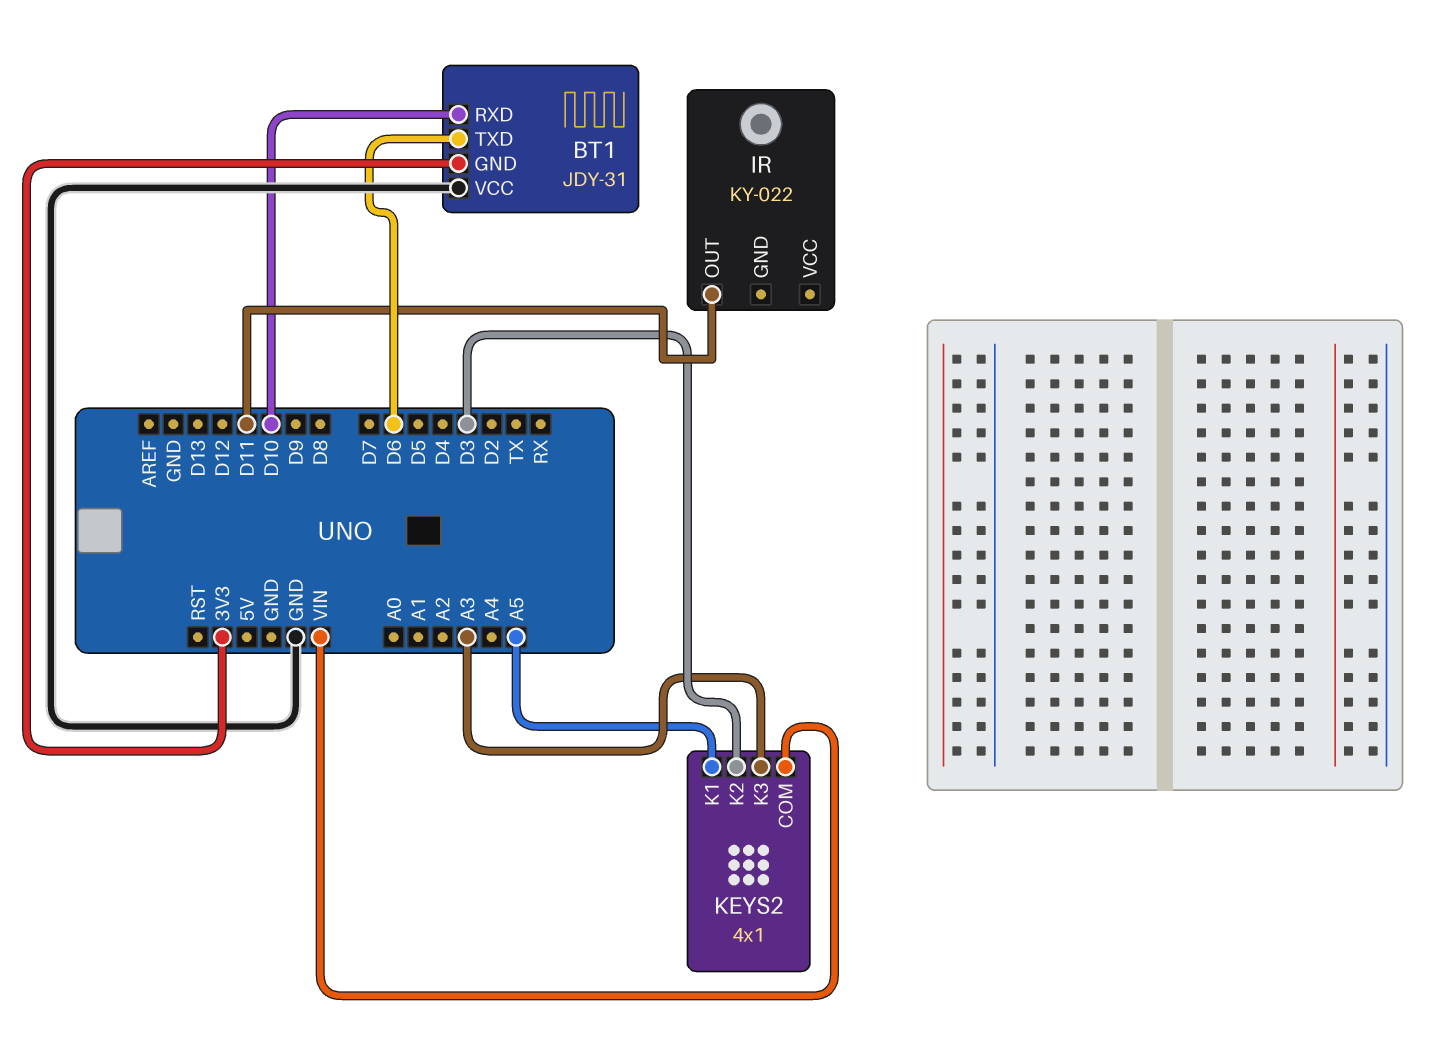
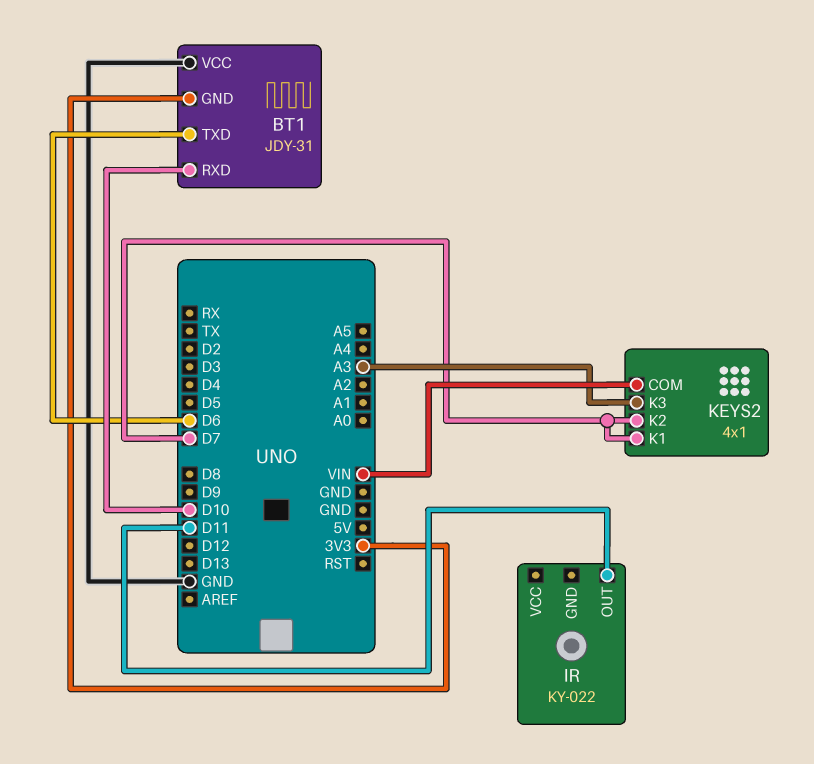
KEYS2 pin K1: A5 -> D7
KEYS2 pin K2: D3 -> D7

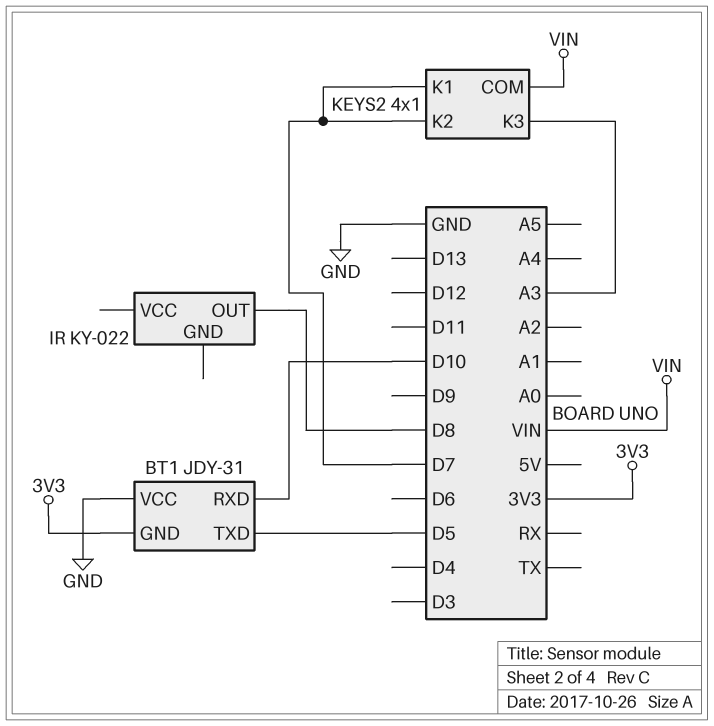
BT1 pin TXD: D6 -> D5
IR pin OUT: D11 -> D8

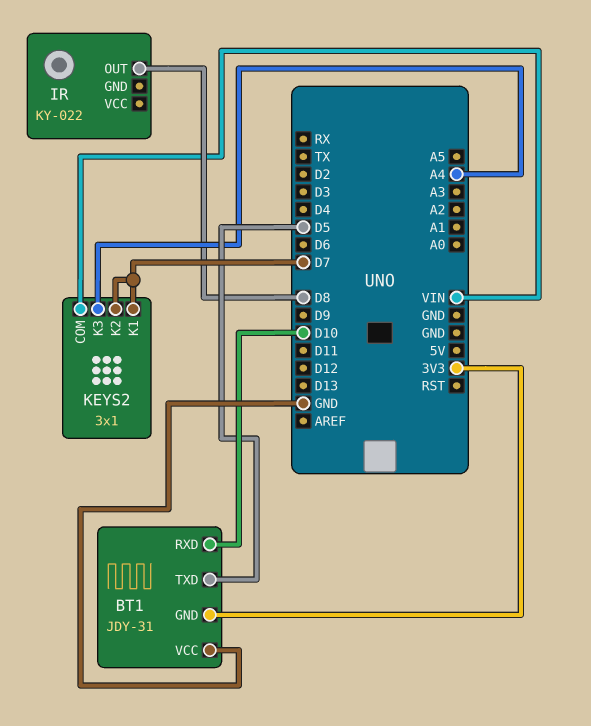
KEYS2: 4x1 -> 3x1
KEYS2 pin K3: A3 -> A4

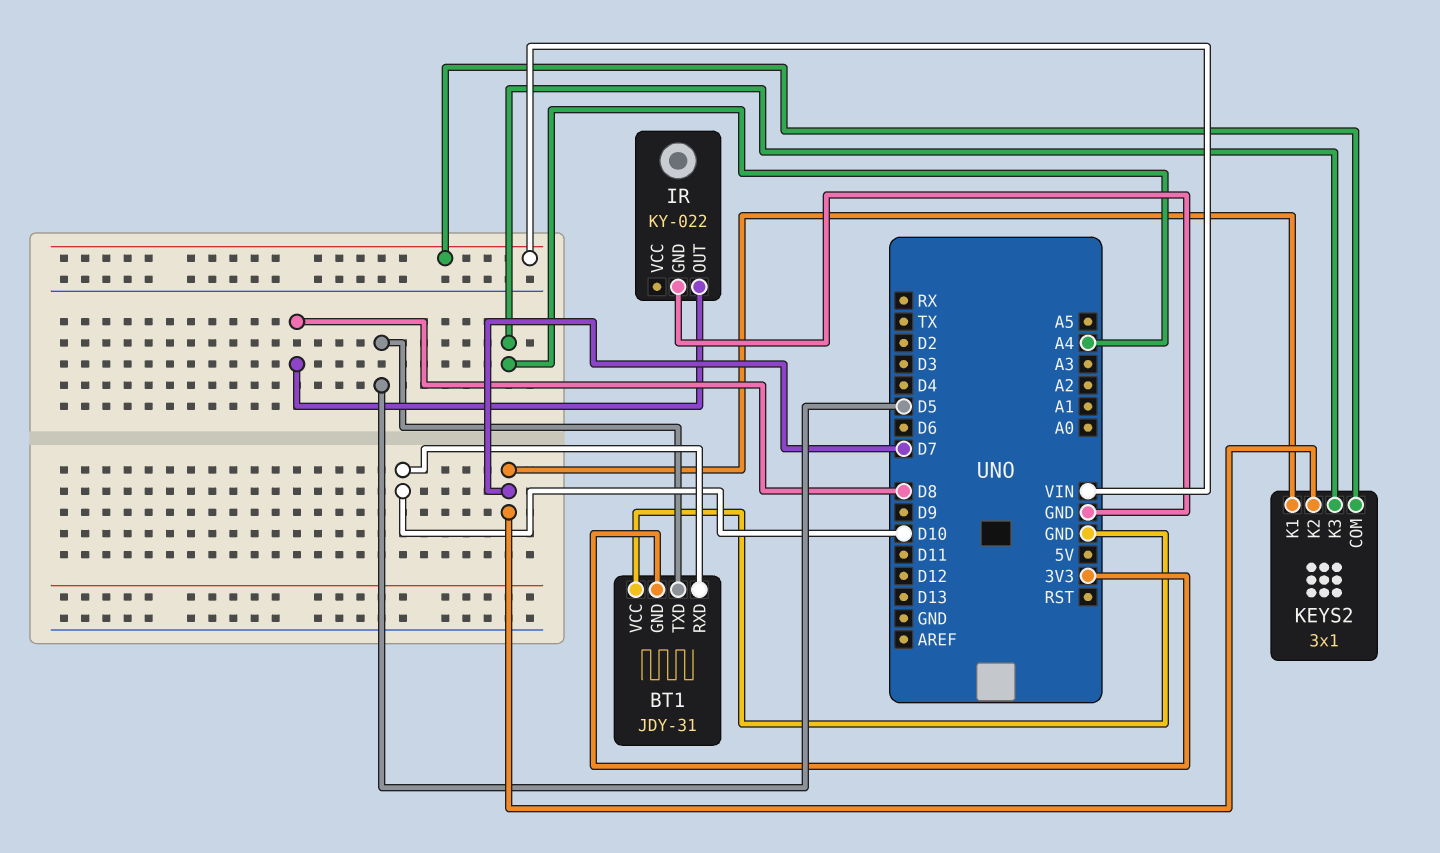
IR pin GND: none -> GND

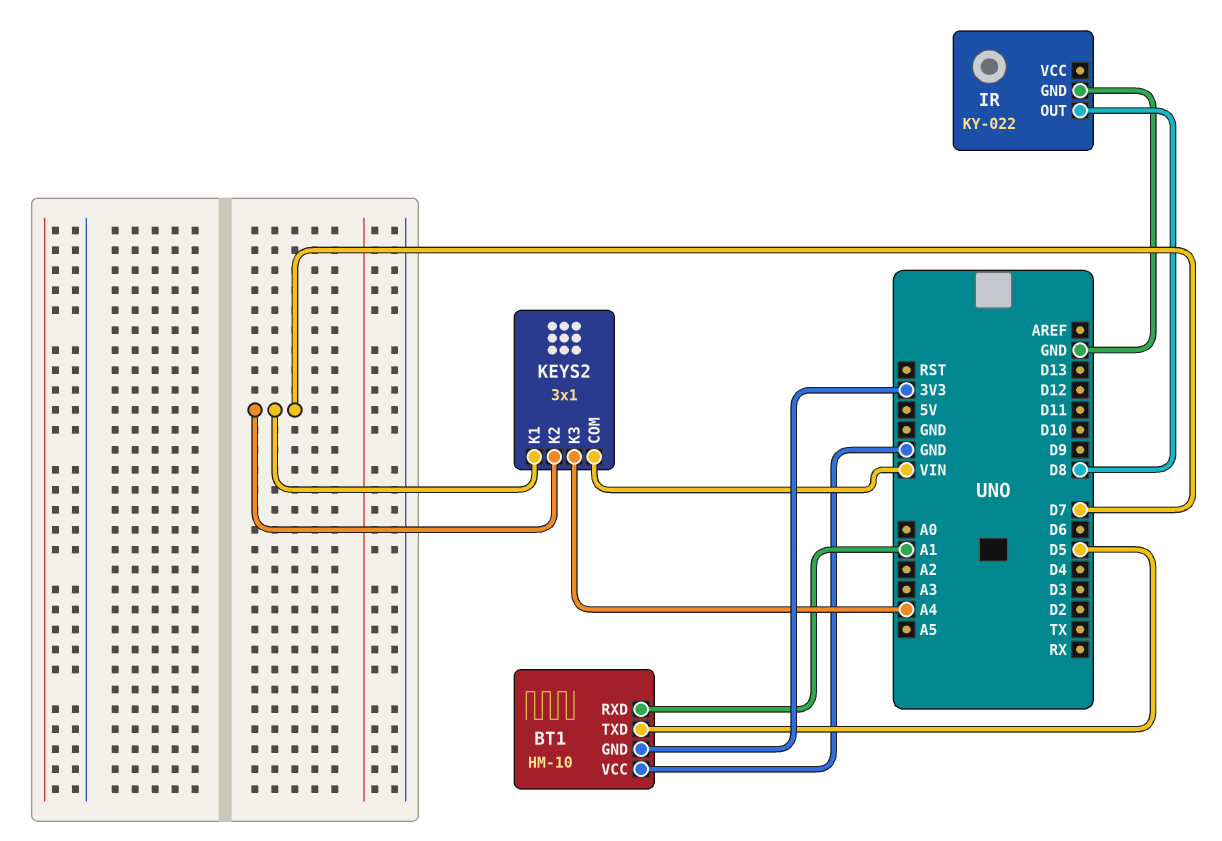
BT1: JDY-31 -> HM-10
BT1 pin RXD: D10 -> A1

